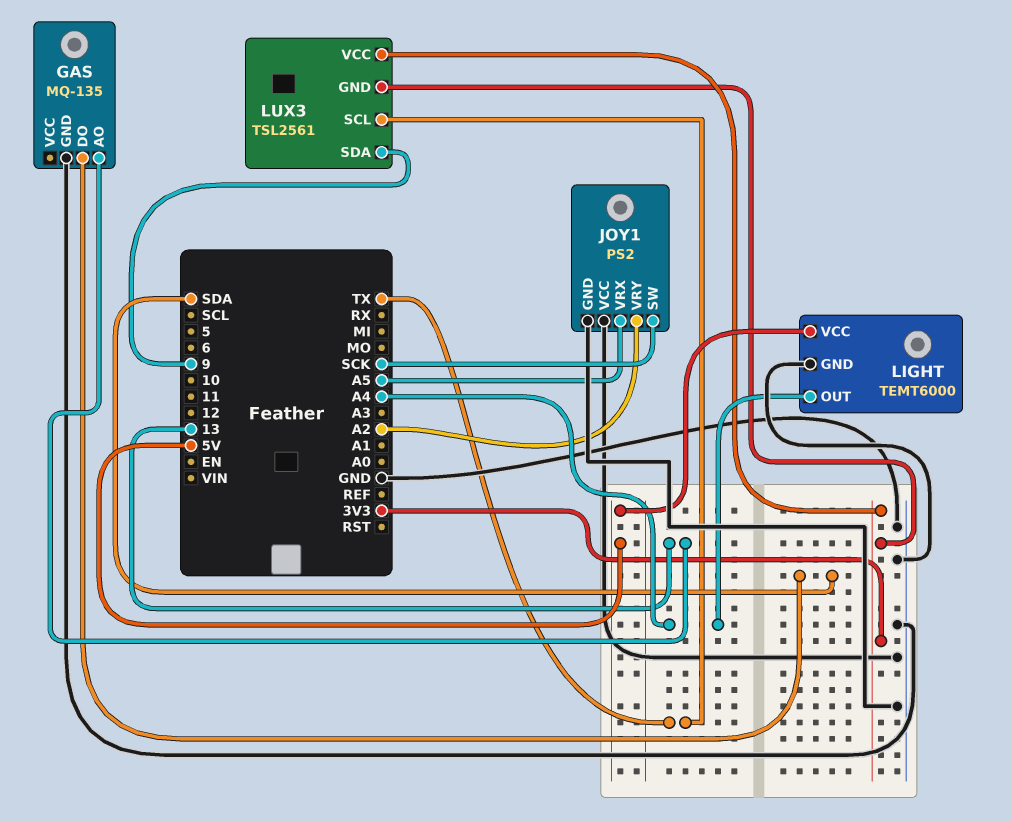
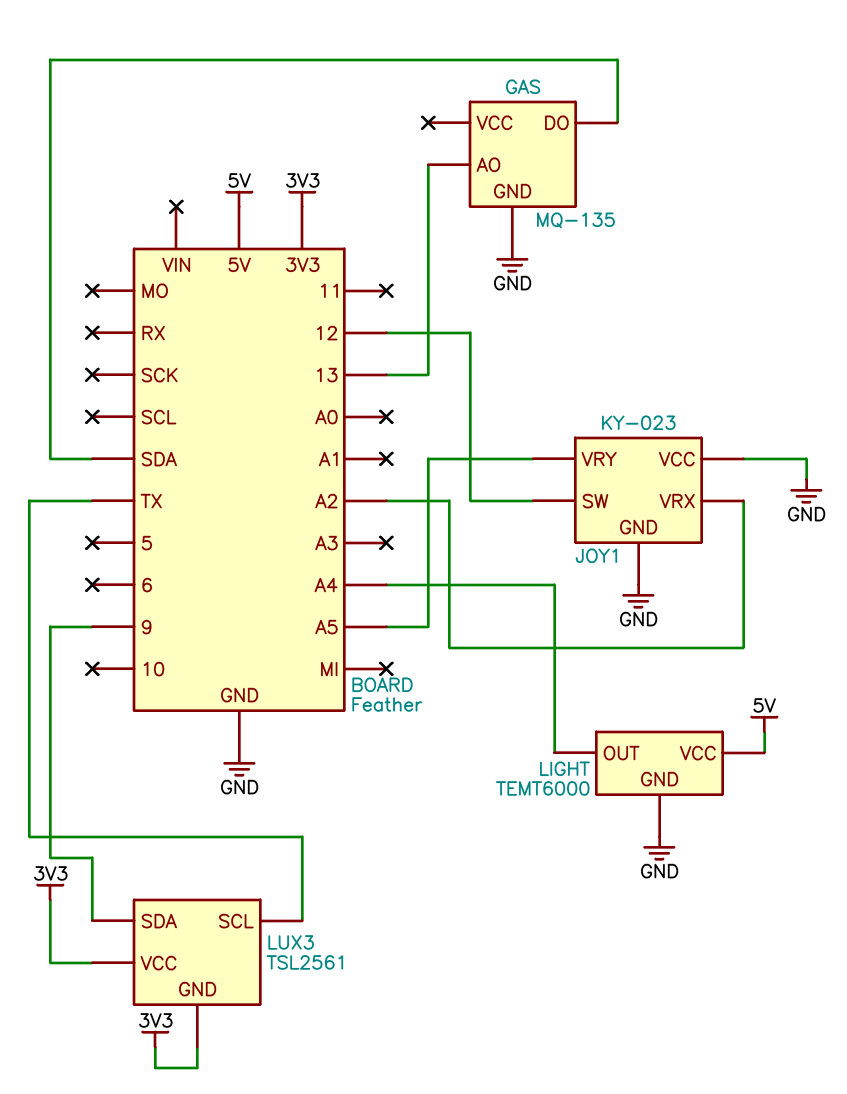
JOY1: PS2 -> KY-023
JOY1 pin SW: SCK -> 12
JOY1 pin VRX: A5 -> A2
JOY1 pin VRY: A2 -> A5

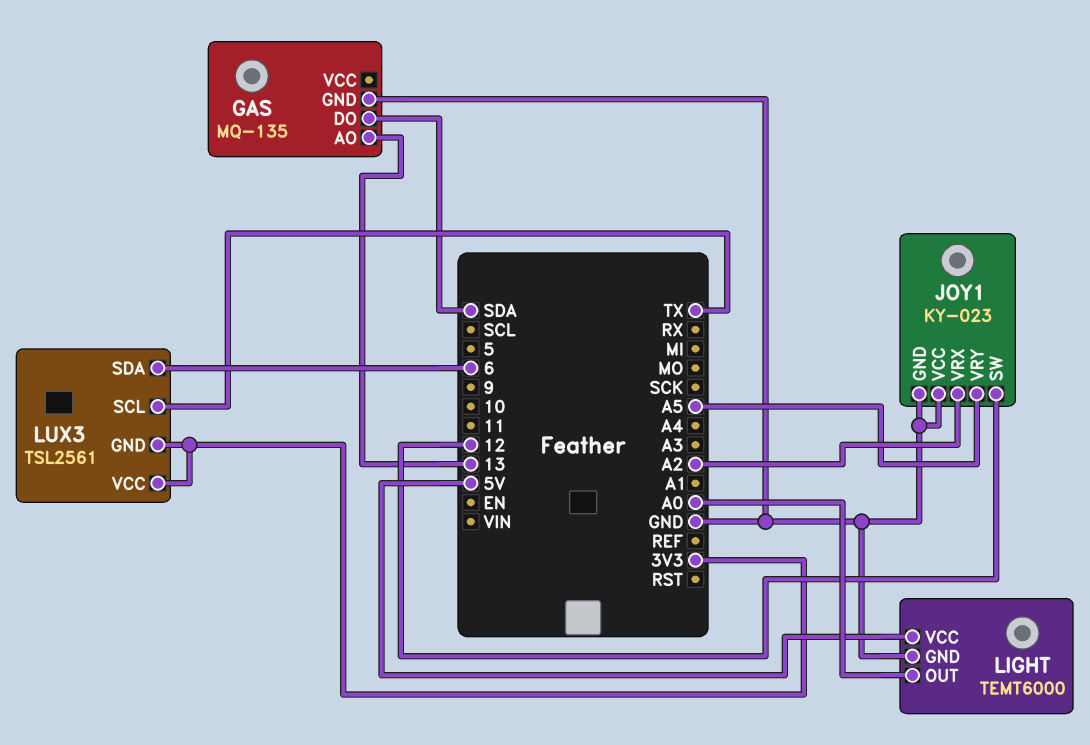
LIGHT pin OUT: A4 -> A0
LUX3 pin SDA: 9 -> 6

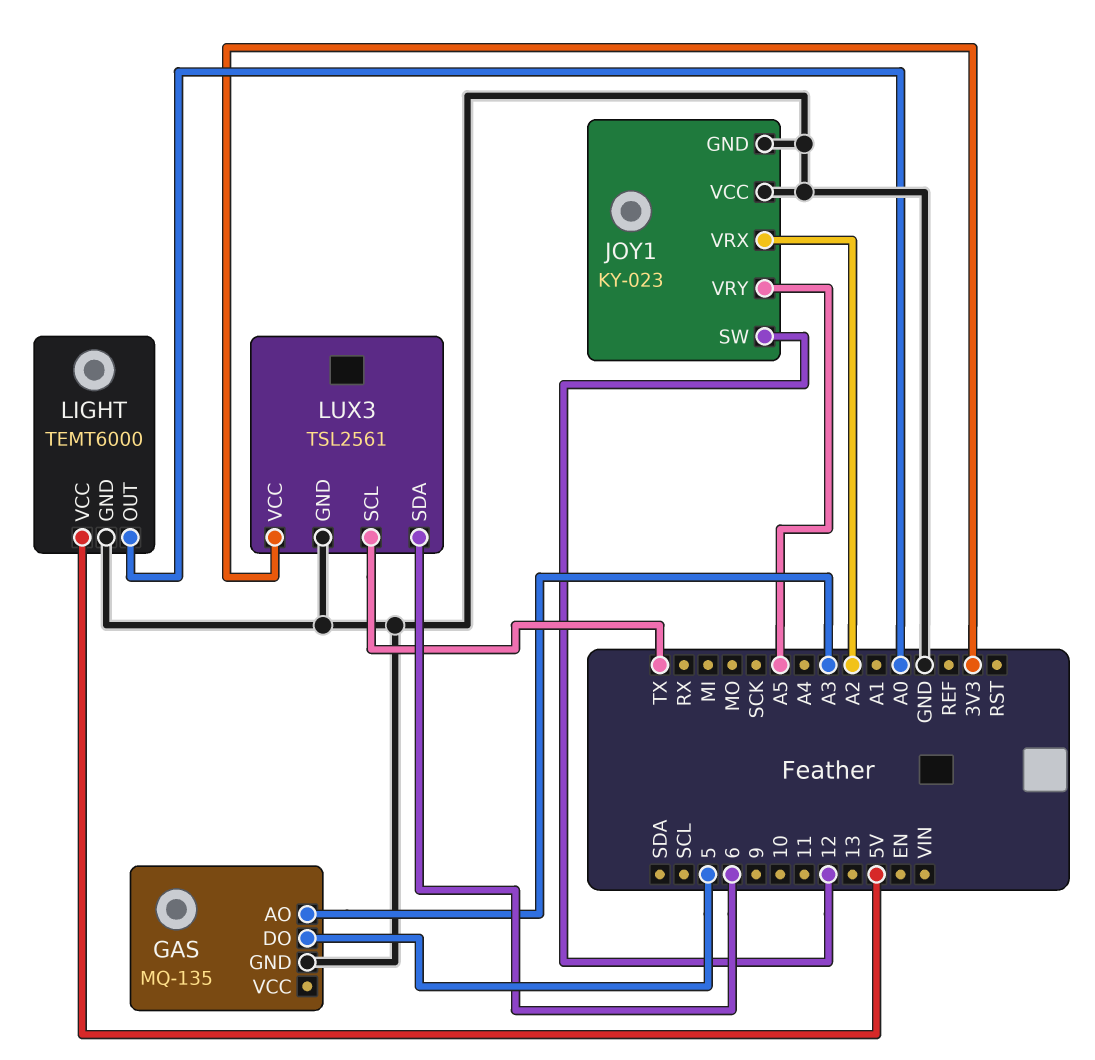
GAS pin AO: 13 -> A3
GAS pin DO: SDA -> 5
LUX3 pin GND: 3V3 -> GND

